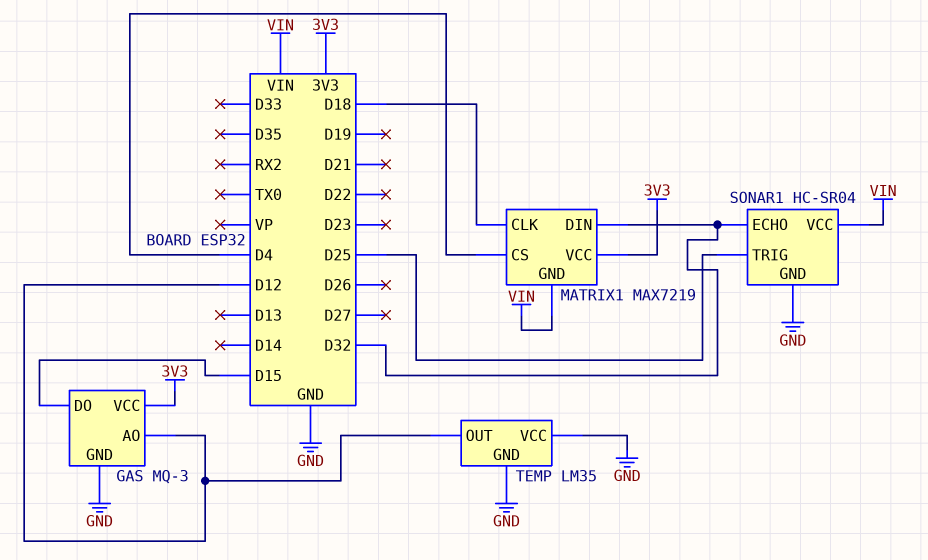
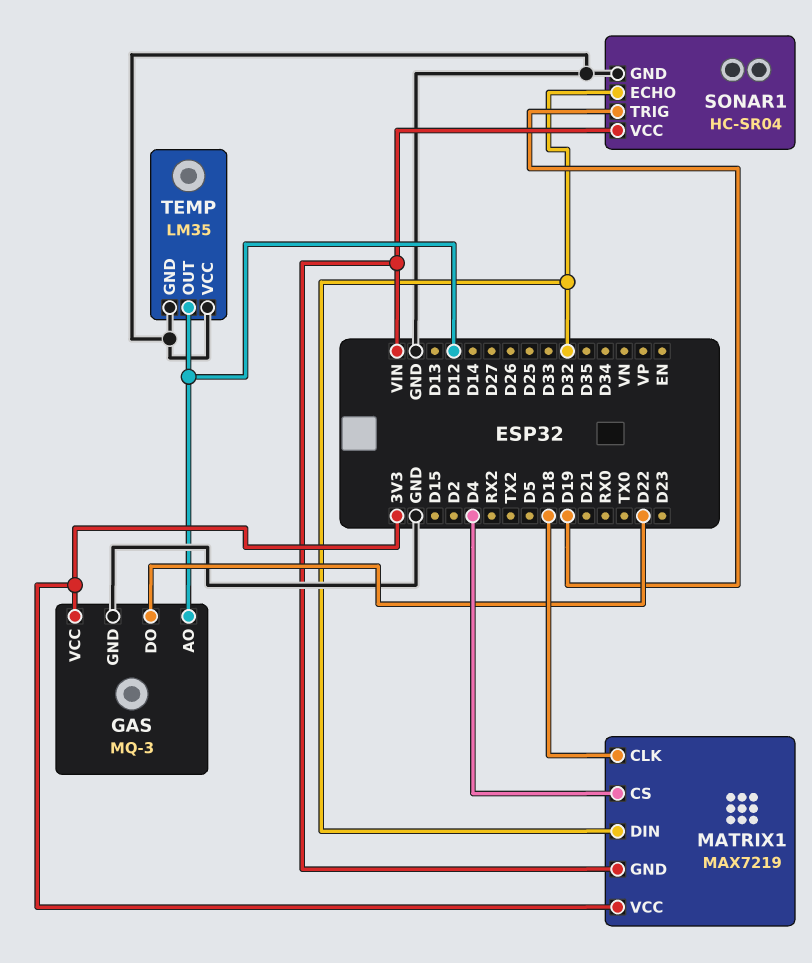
GAS pin DO: D15 -> D22
SONAR1 pin TRIG: D25 -> D19

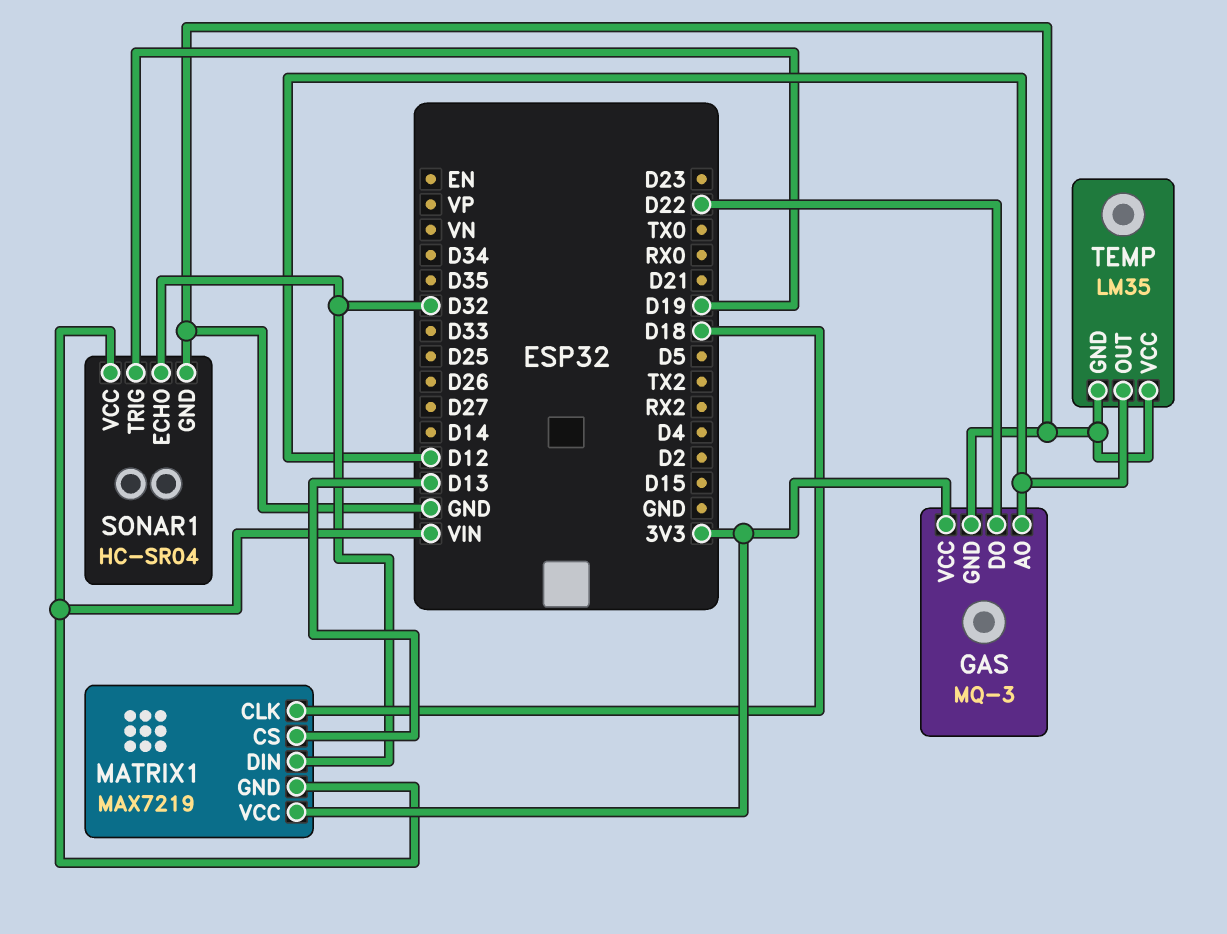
MATRIX1 pin CS: D4 -> D13

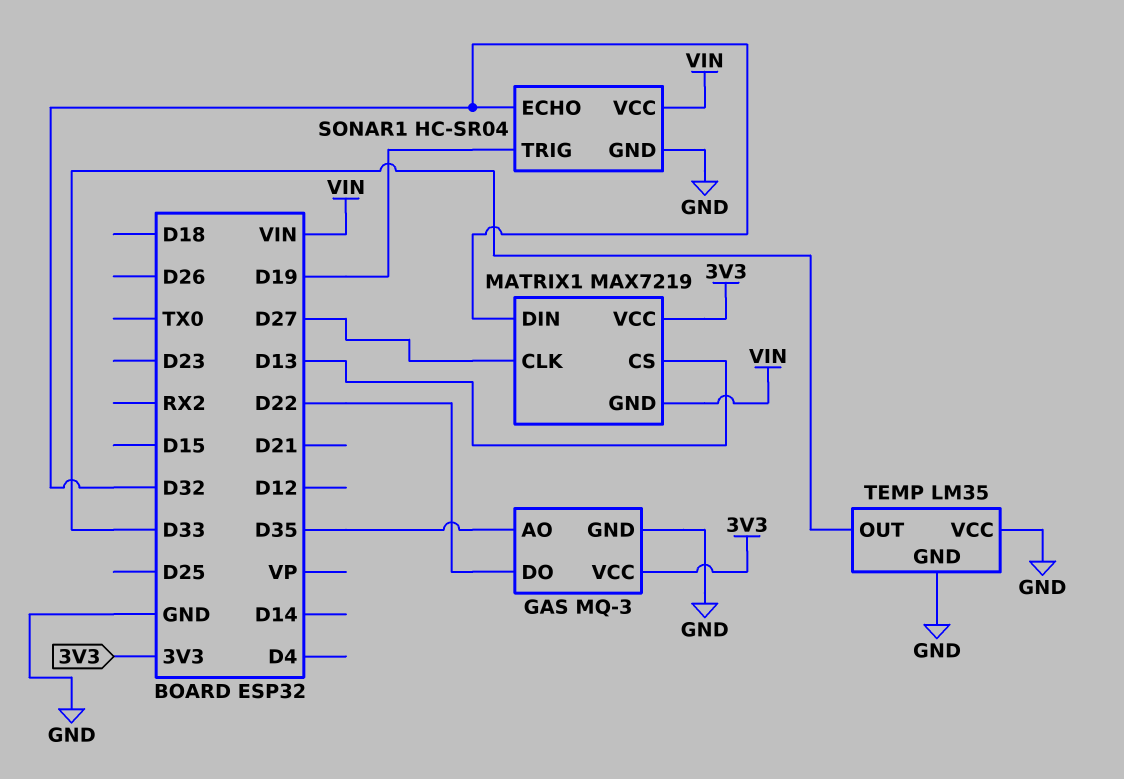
GAS pin AO: D12 -> D35
MATRIX1 pin CLK: D18 -> D27
TEMP pin OUT: D12 -> D33

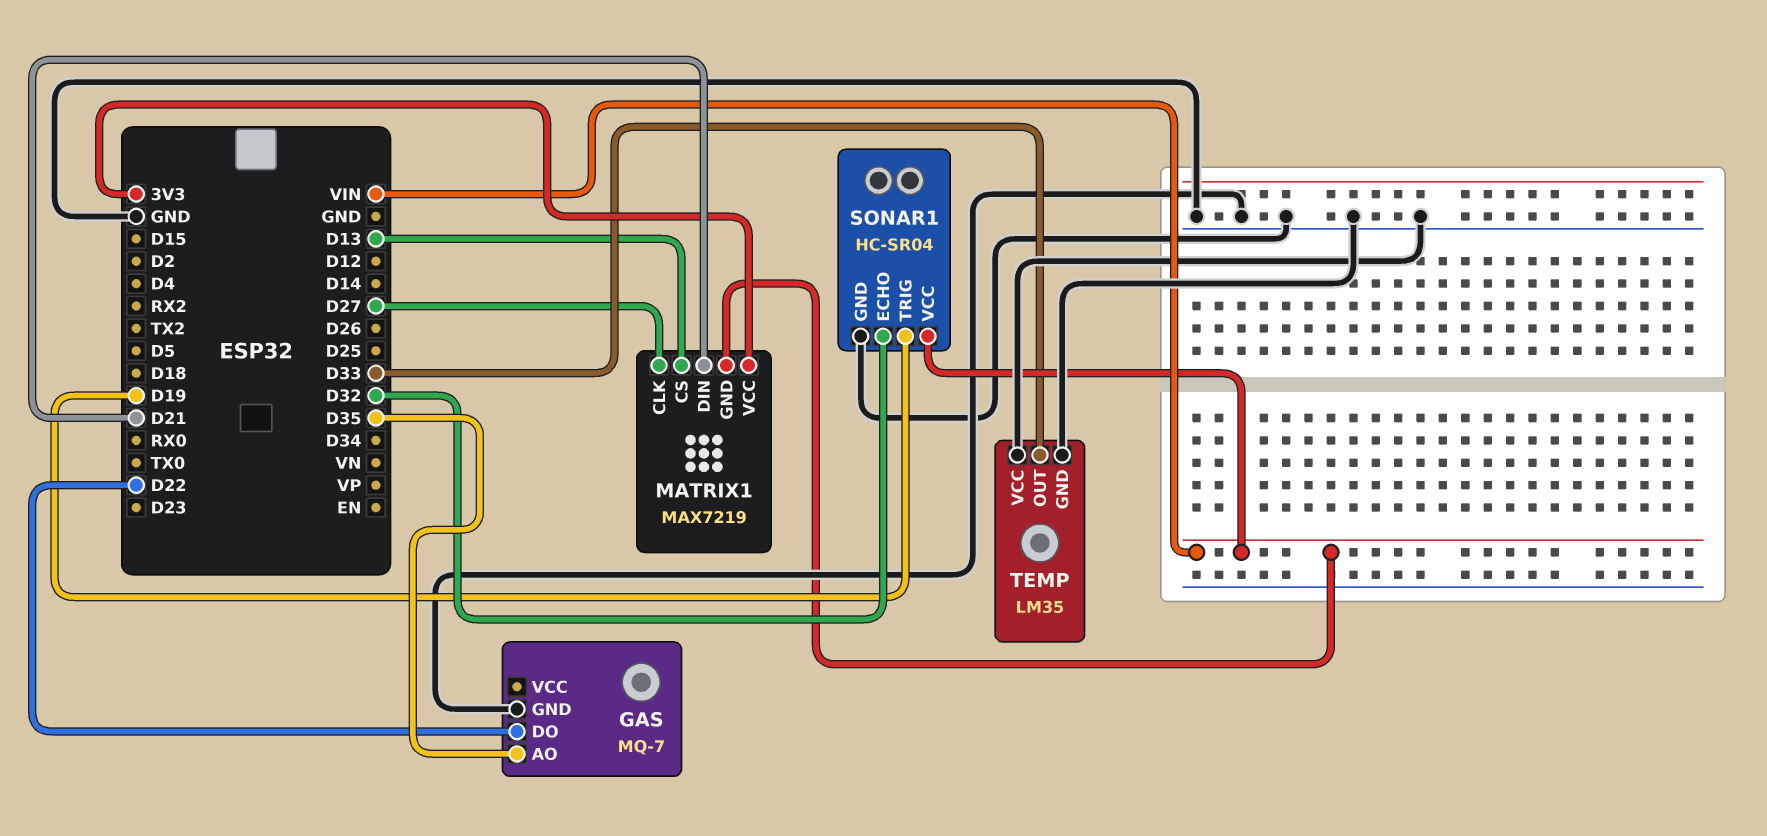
GAS: MQ-3 -> MQ-7
GAS pin VCC: 3V3 -> none
MATRIX1 pin DIN: D32 -> D21

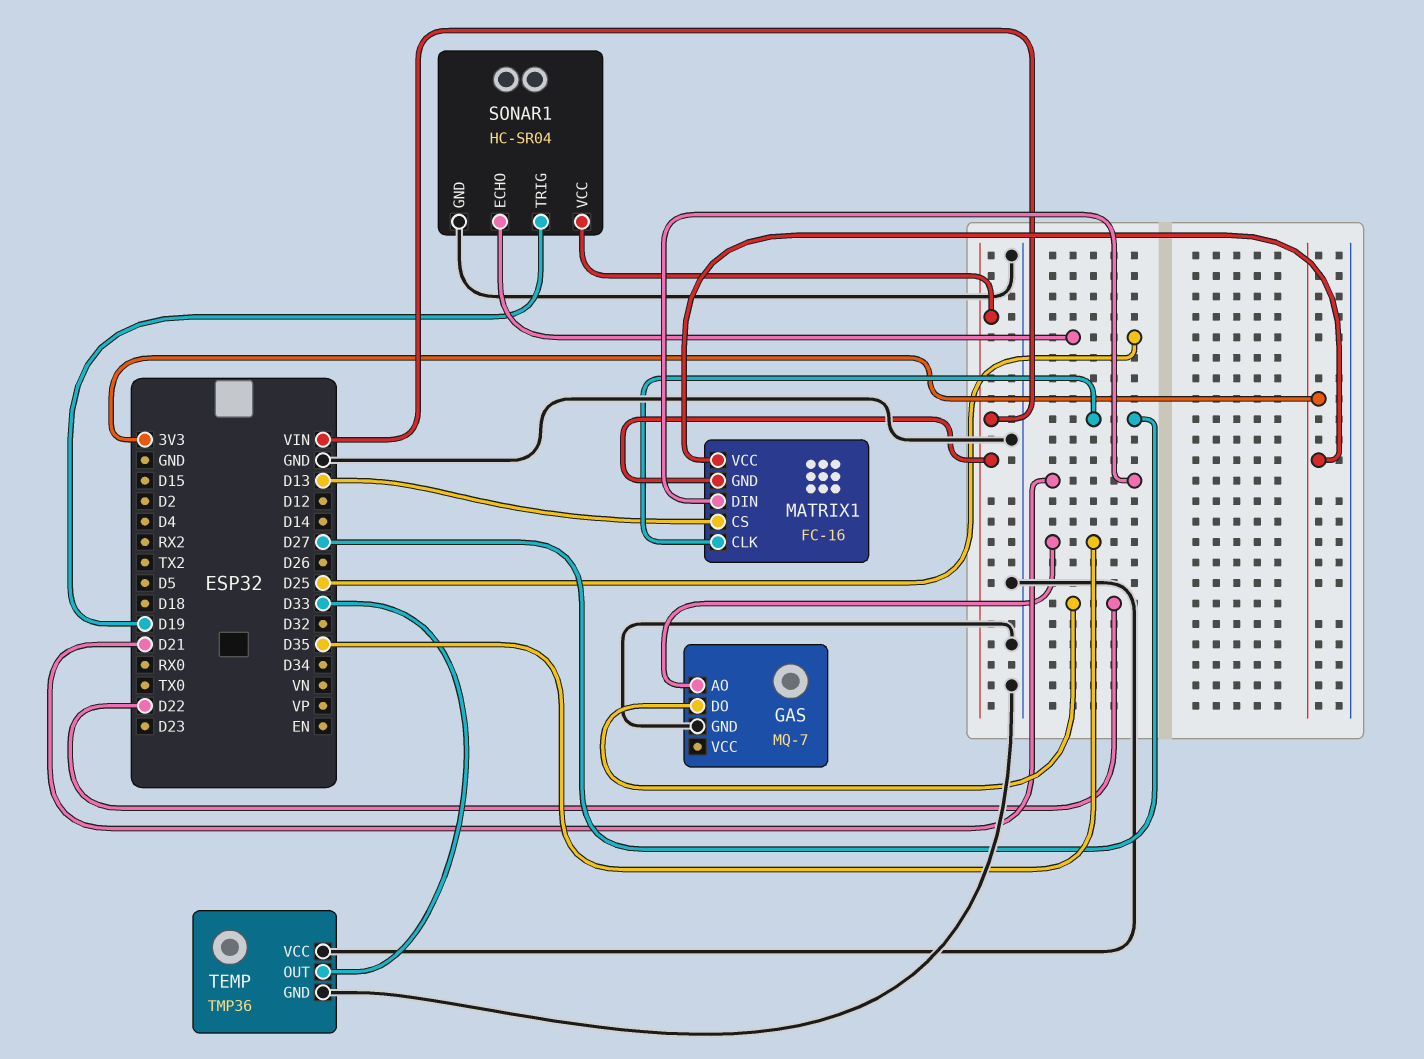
MATRIX1: MAX7219 -> FC-16
SONAR1 pin ECHO: D32 -> D25
TEMP: LM35 -> TMP36

